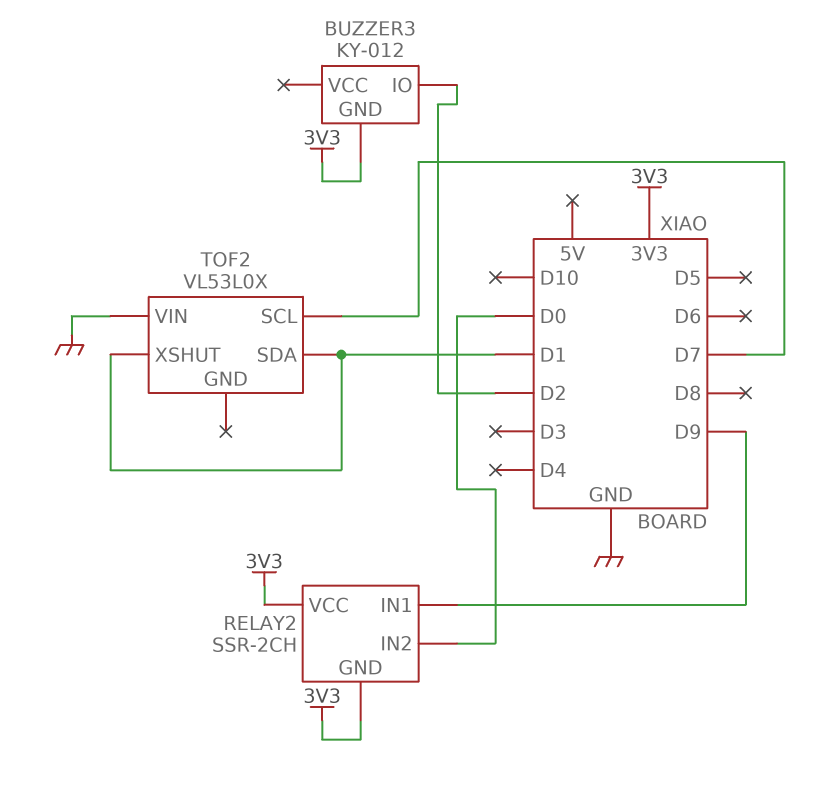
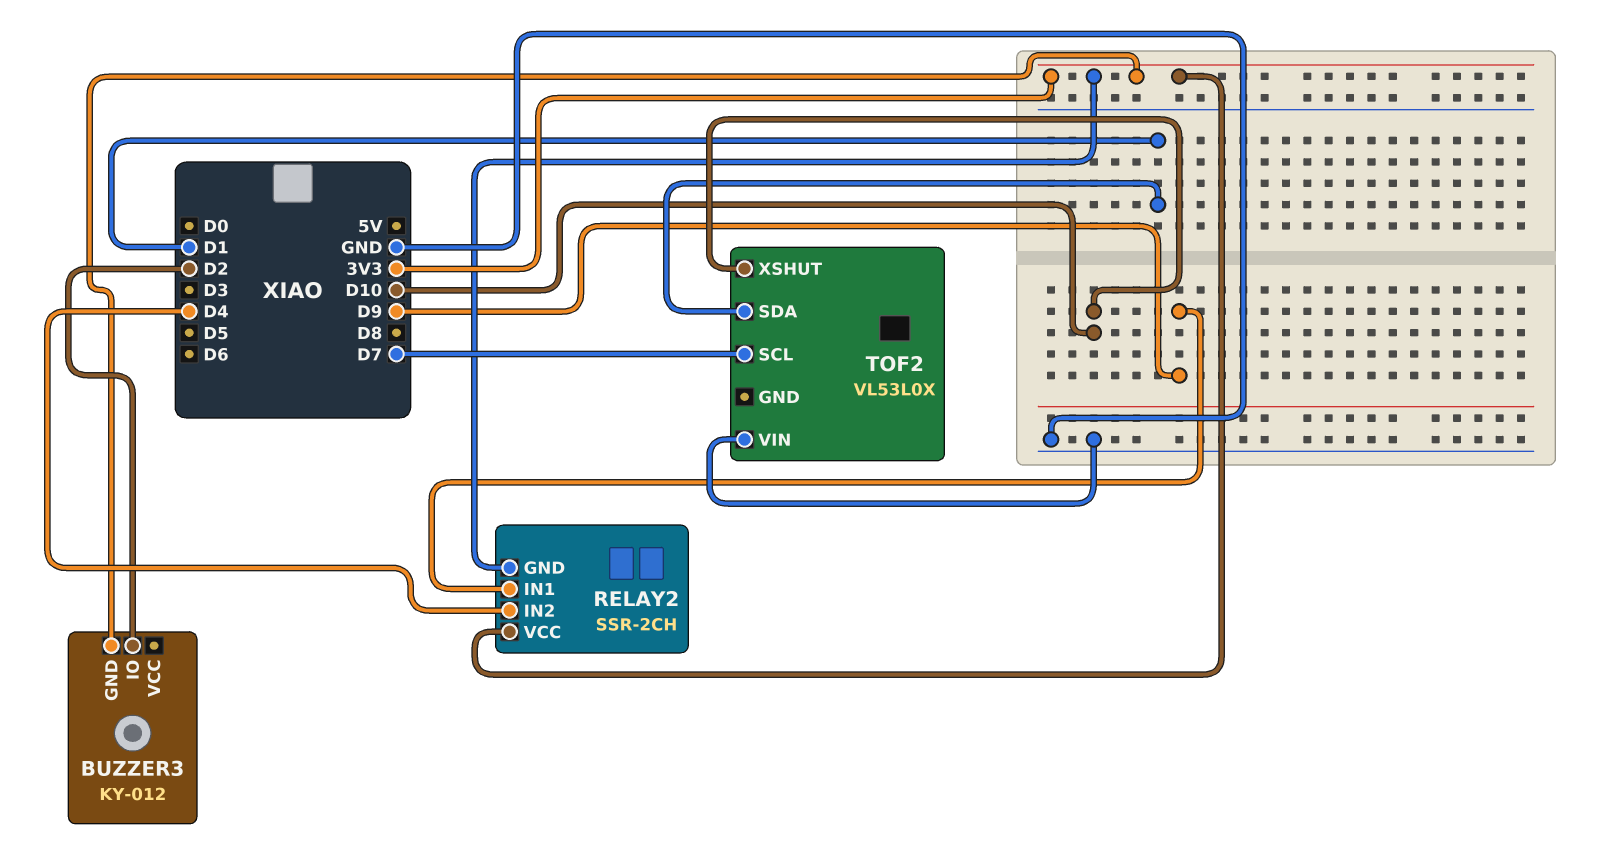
RELAY2 pin IN2: D0 -> D4
TOF2 pin XSHUT: D1 -> D10

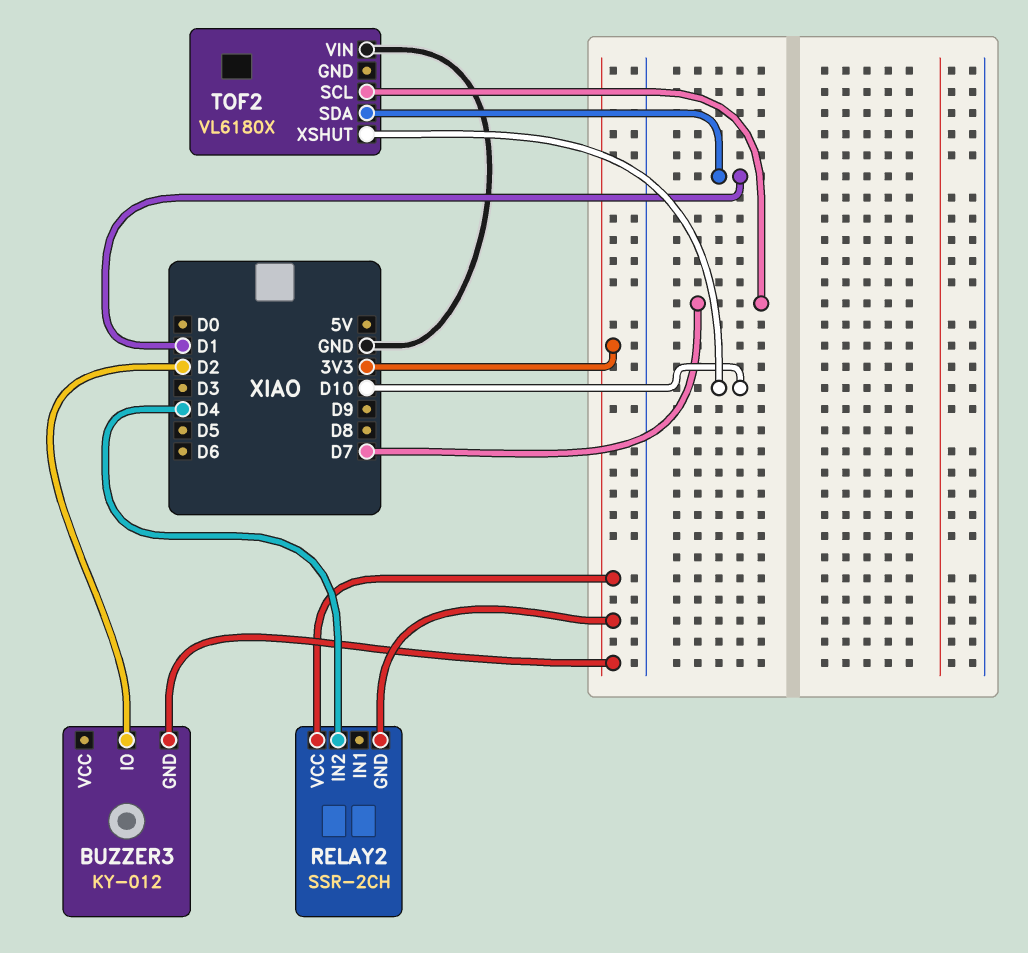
RELAY2 pin IN1: D9 -> none
TOF2: VL53L0X -> VL6180X

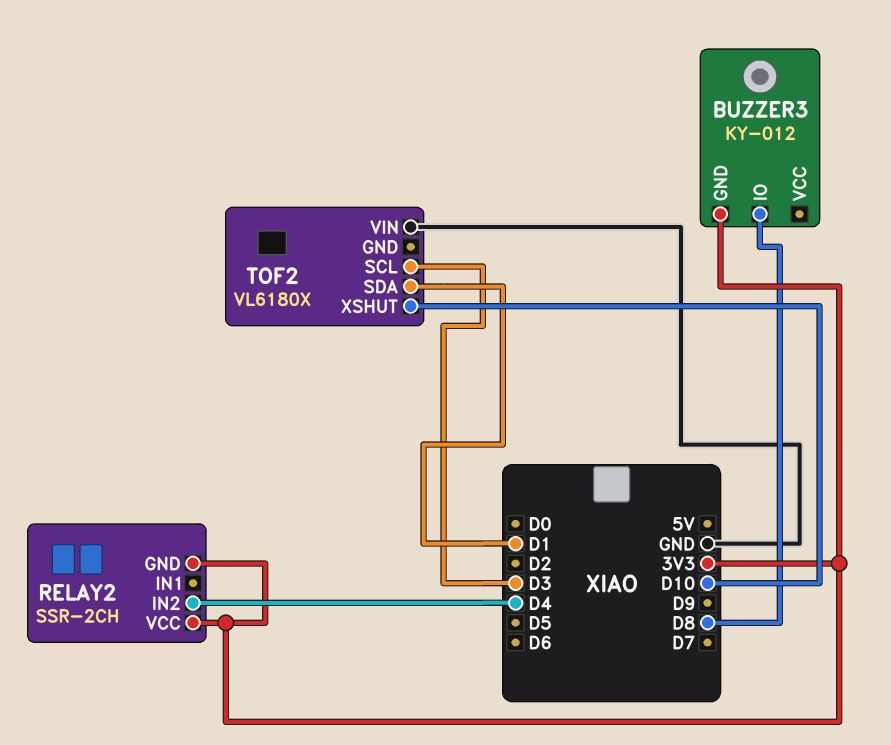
BUZZER3 pin IO: D2 -> D8
TOF2 pin SCL: D7 -> D3

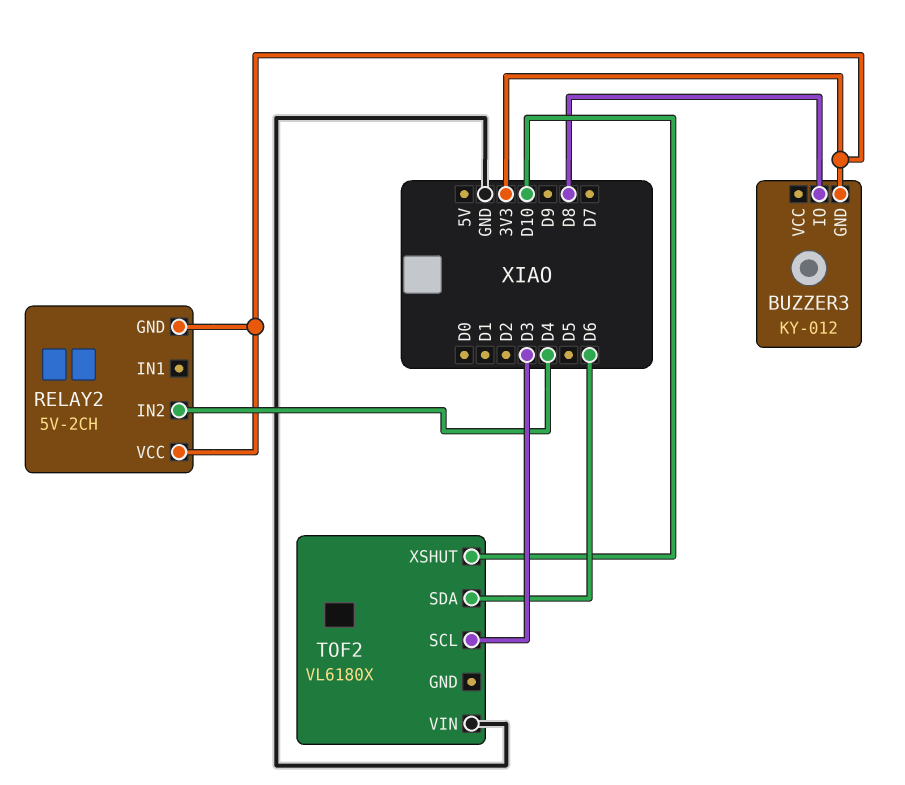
RELAY2: SSR-2CH -> 5V-2CH
TOF2 pin SDA: D1 -> D6

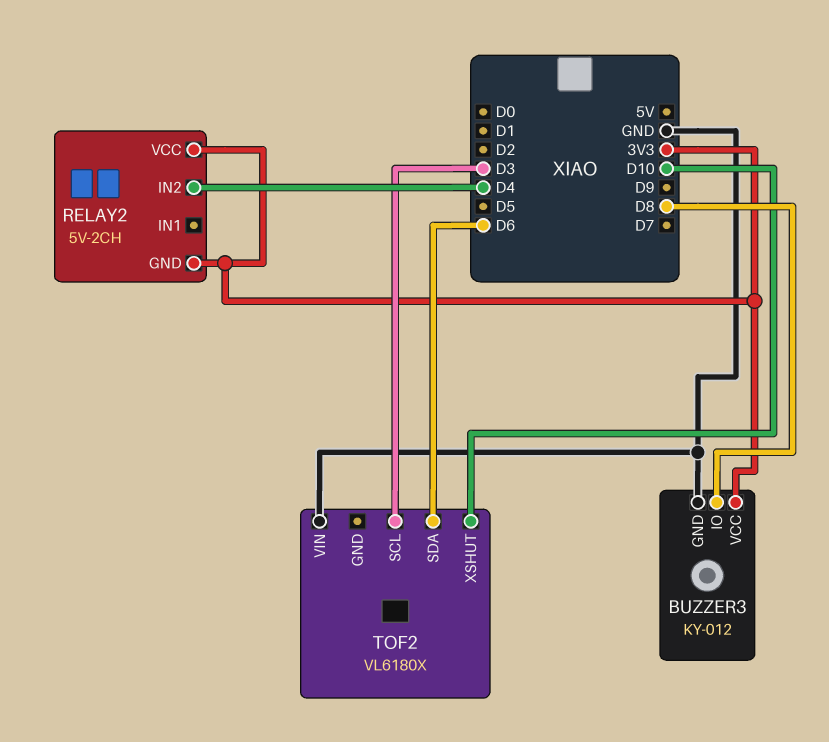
BUZZER3 pin GND: 3V3 -> GND
BUZZER3 pin VCC: none -> 3V3

